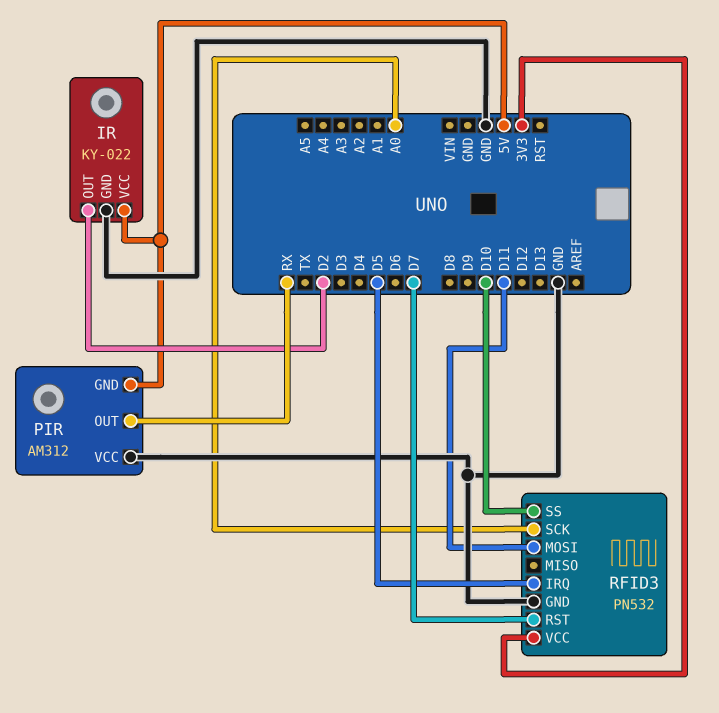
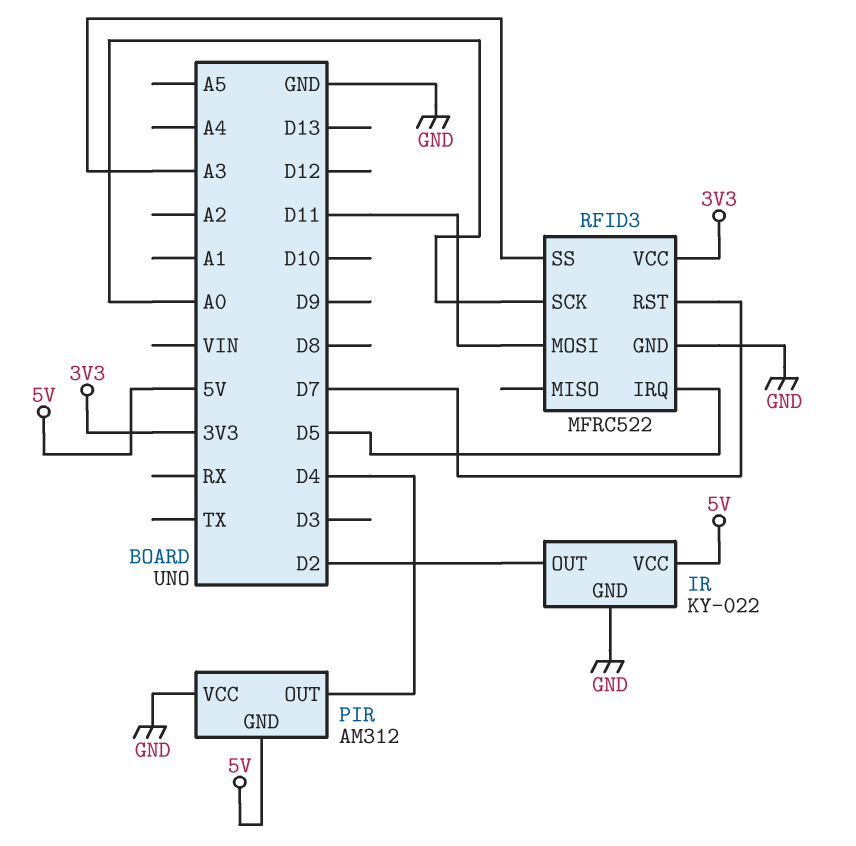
PIR pin OUT: RX -> D4
RFID3: PN532 -> MFRC522
RFID3 pin SS: D10 -> A3

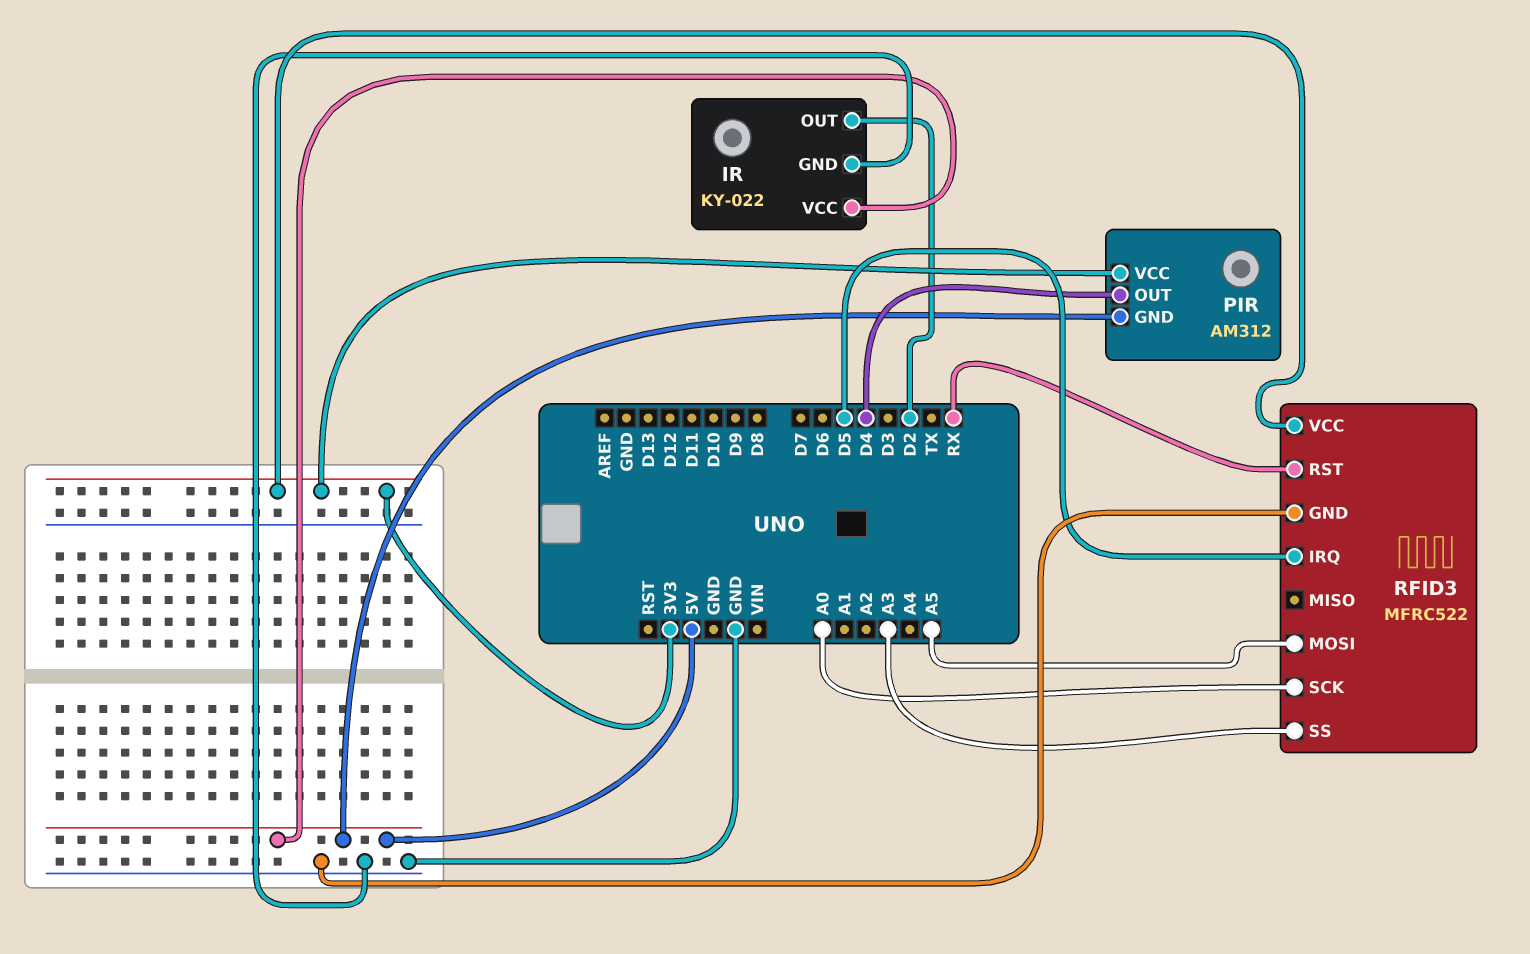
PIR pin VCC: GND -> 3V3
RFID3 pin MOSI: D11 -> A5
RFID3 pin RST: D7 -> RX

